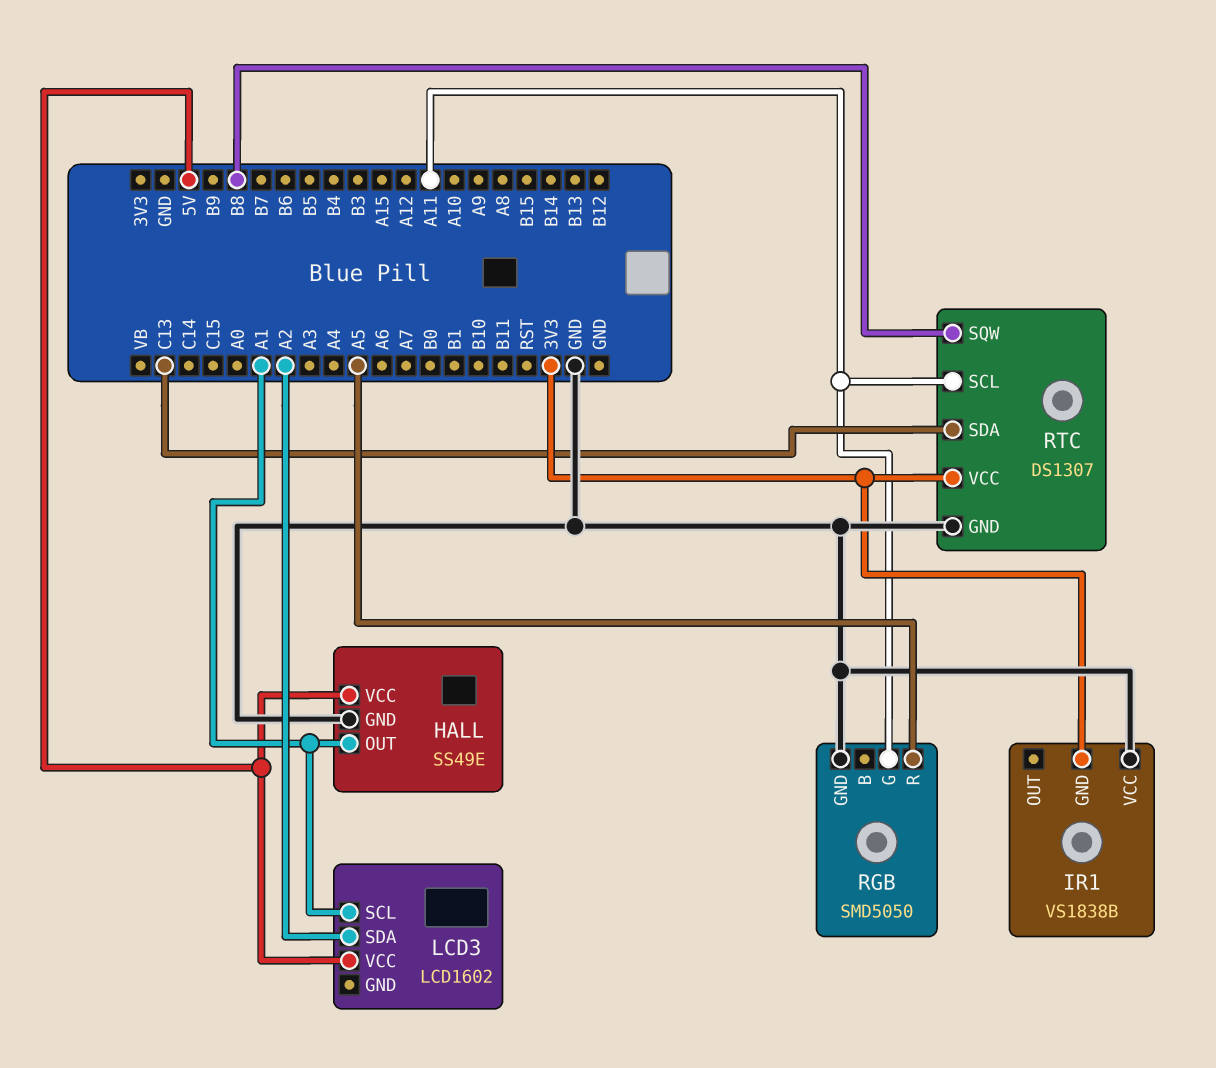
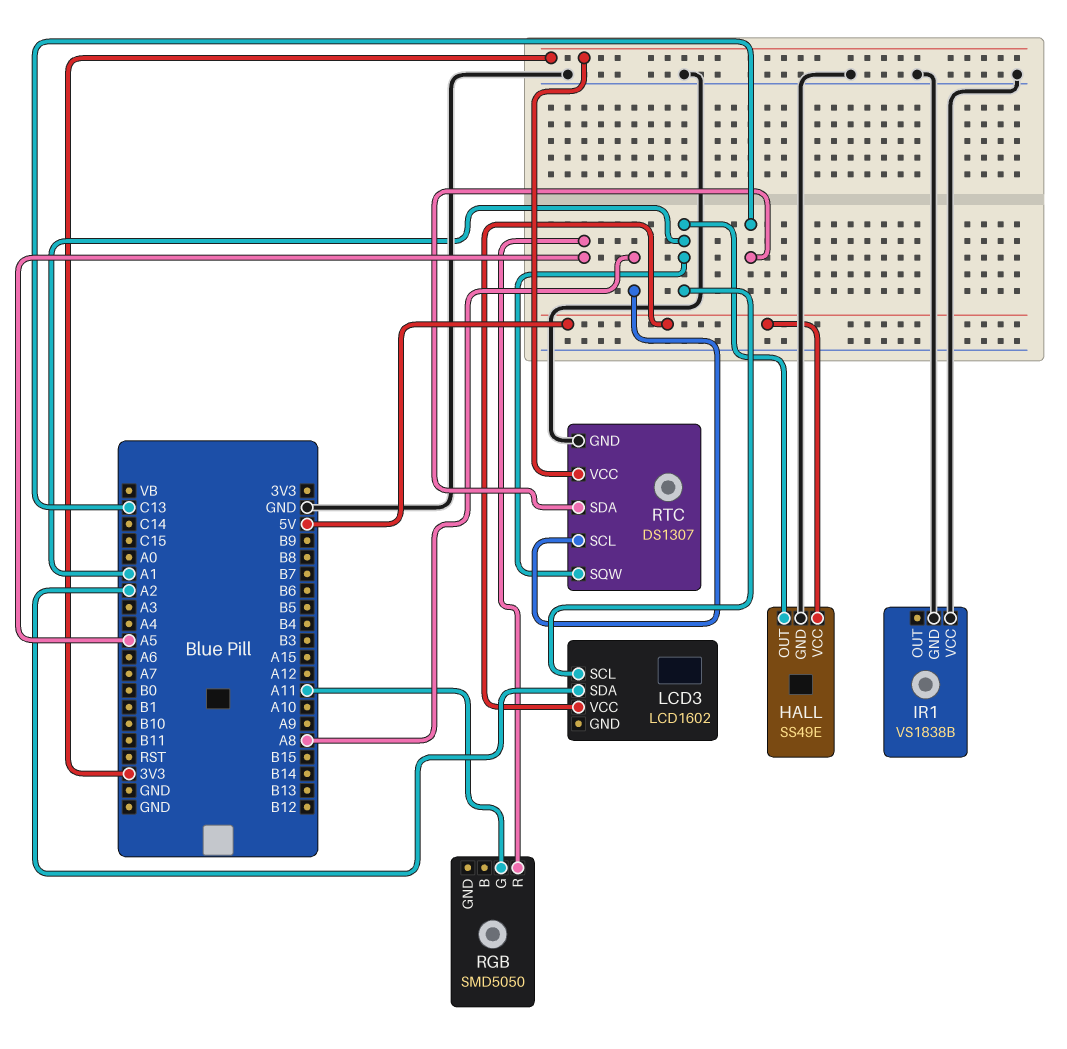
IR1 pin GND: 3V3 -> GND
RGB pin GND: GND -> none
RTC pin SCL: A11 -> A8
RTC pin SQW: B8 -> A1

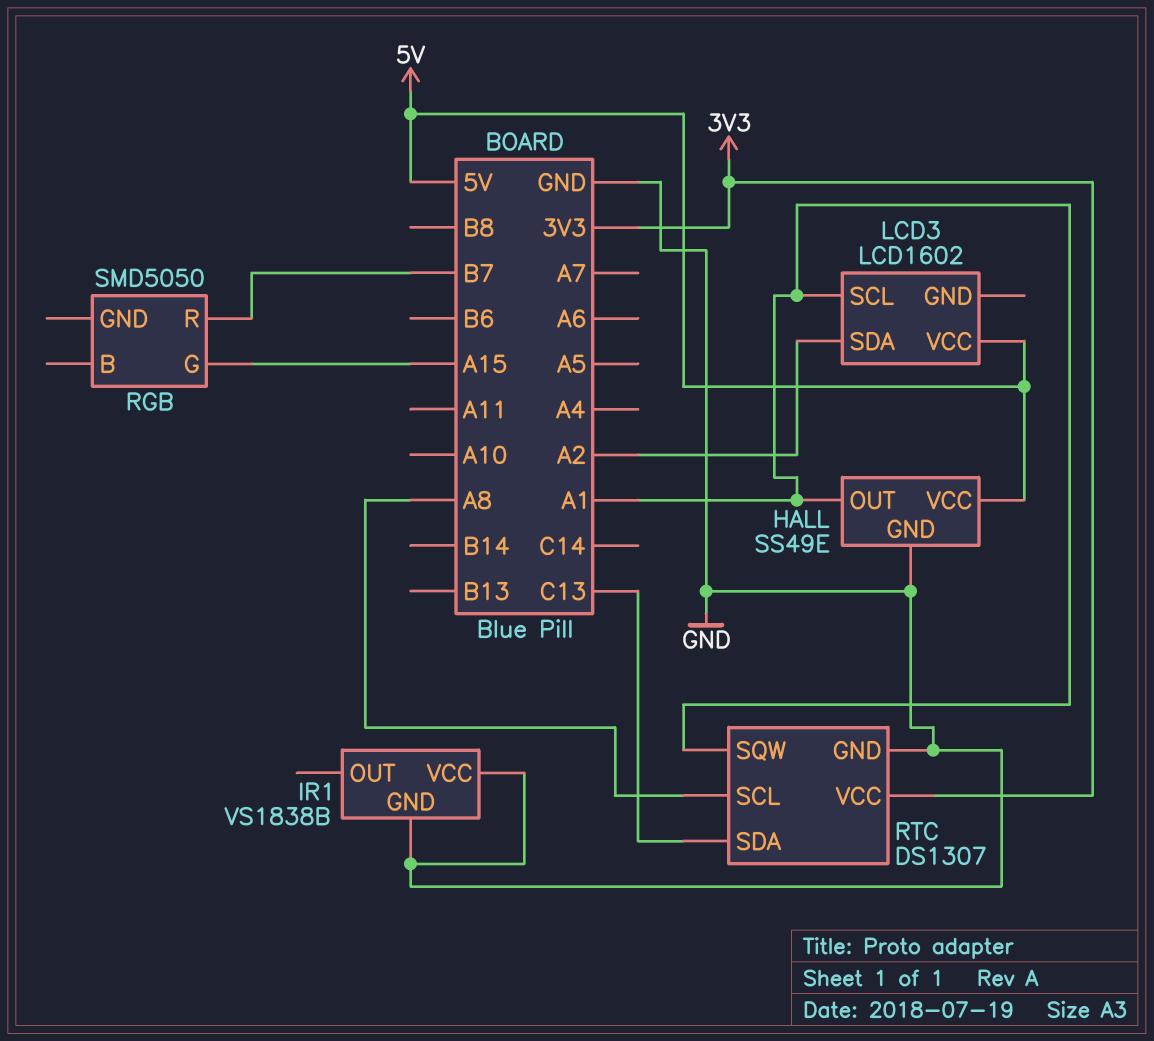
RGB pin G: A11 -> A15
RGB pin R: A5 -> B7

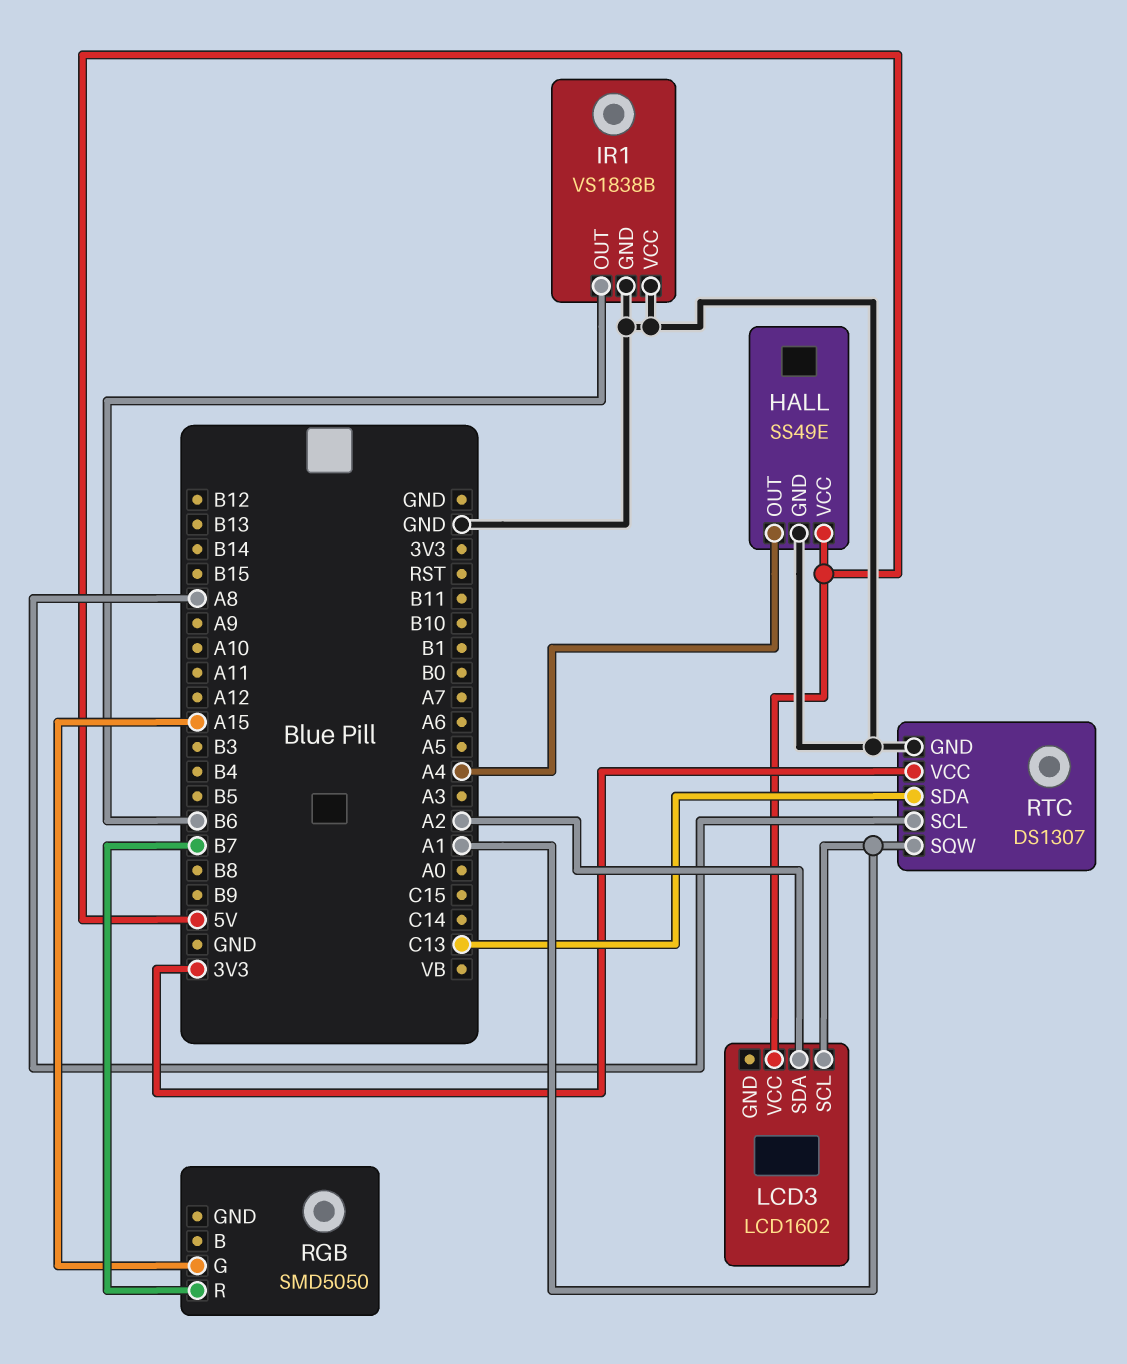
HALL pin OUT: A1 -> A4
IR1 pin OUT: none -> B6

